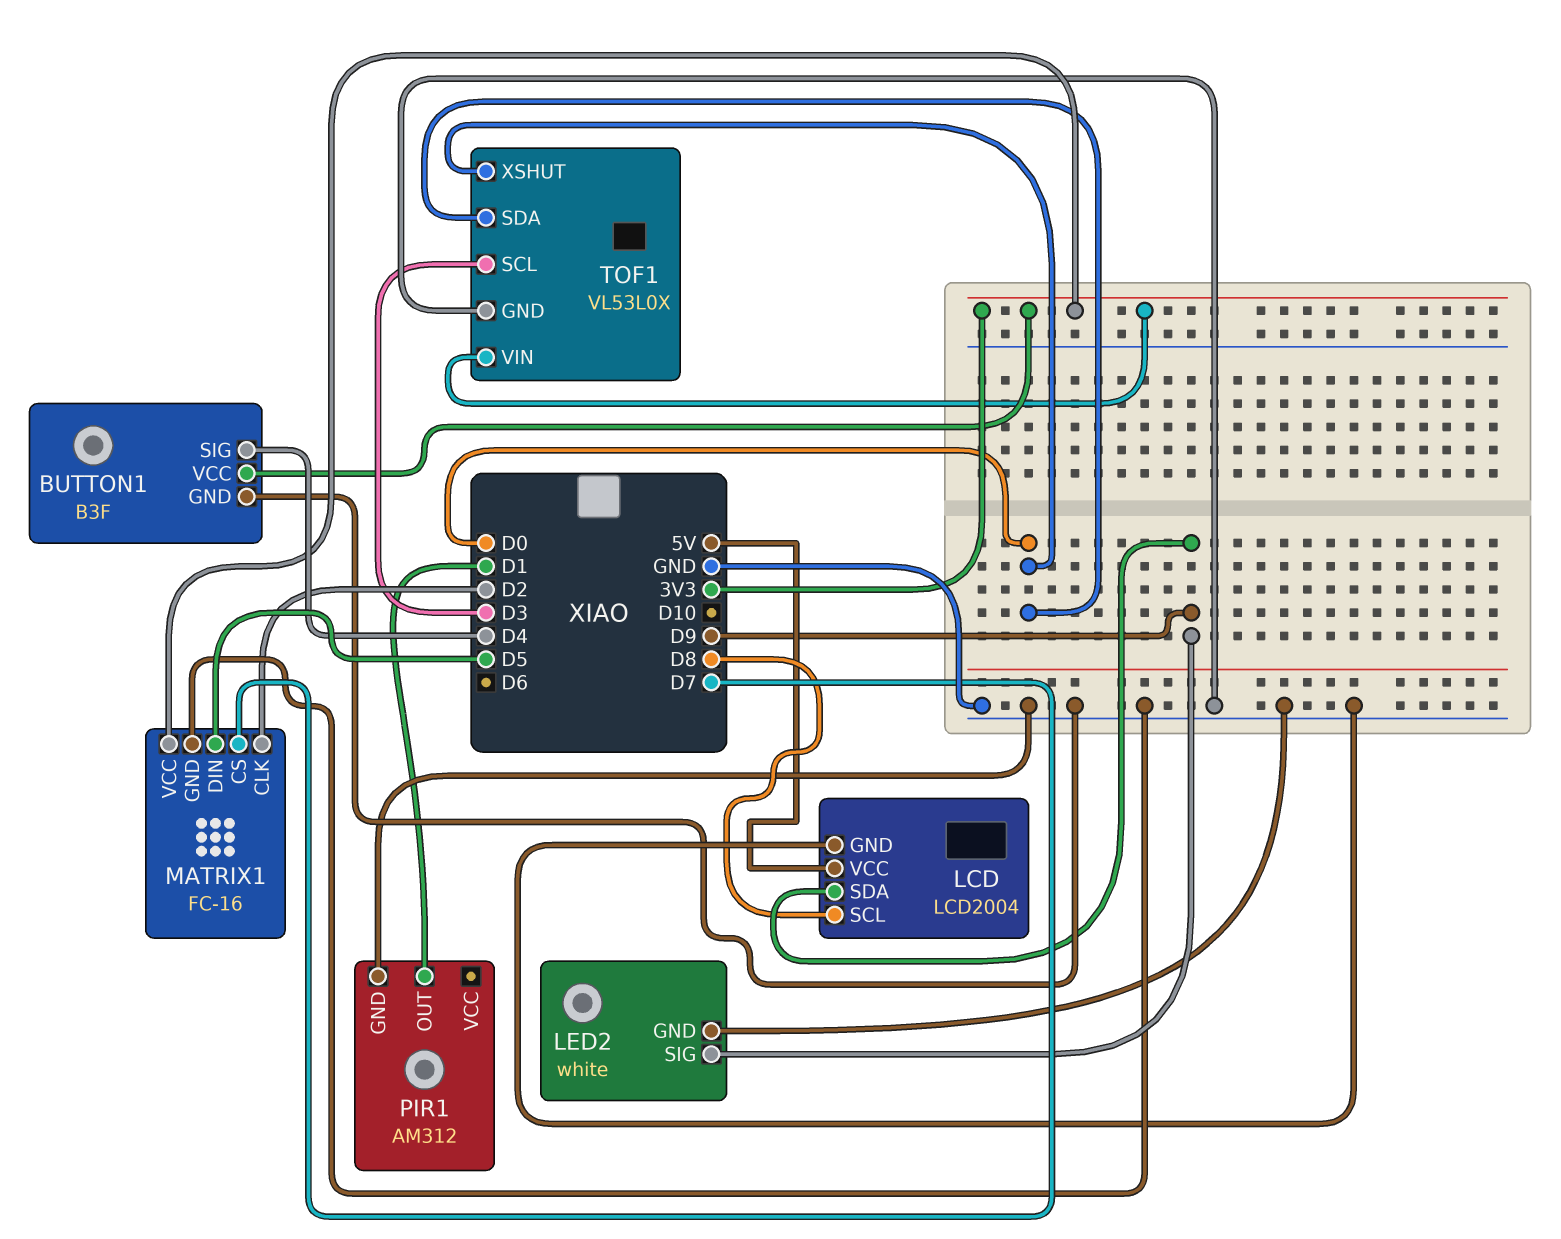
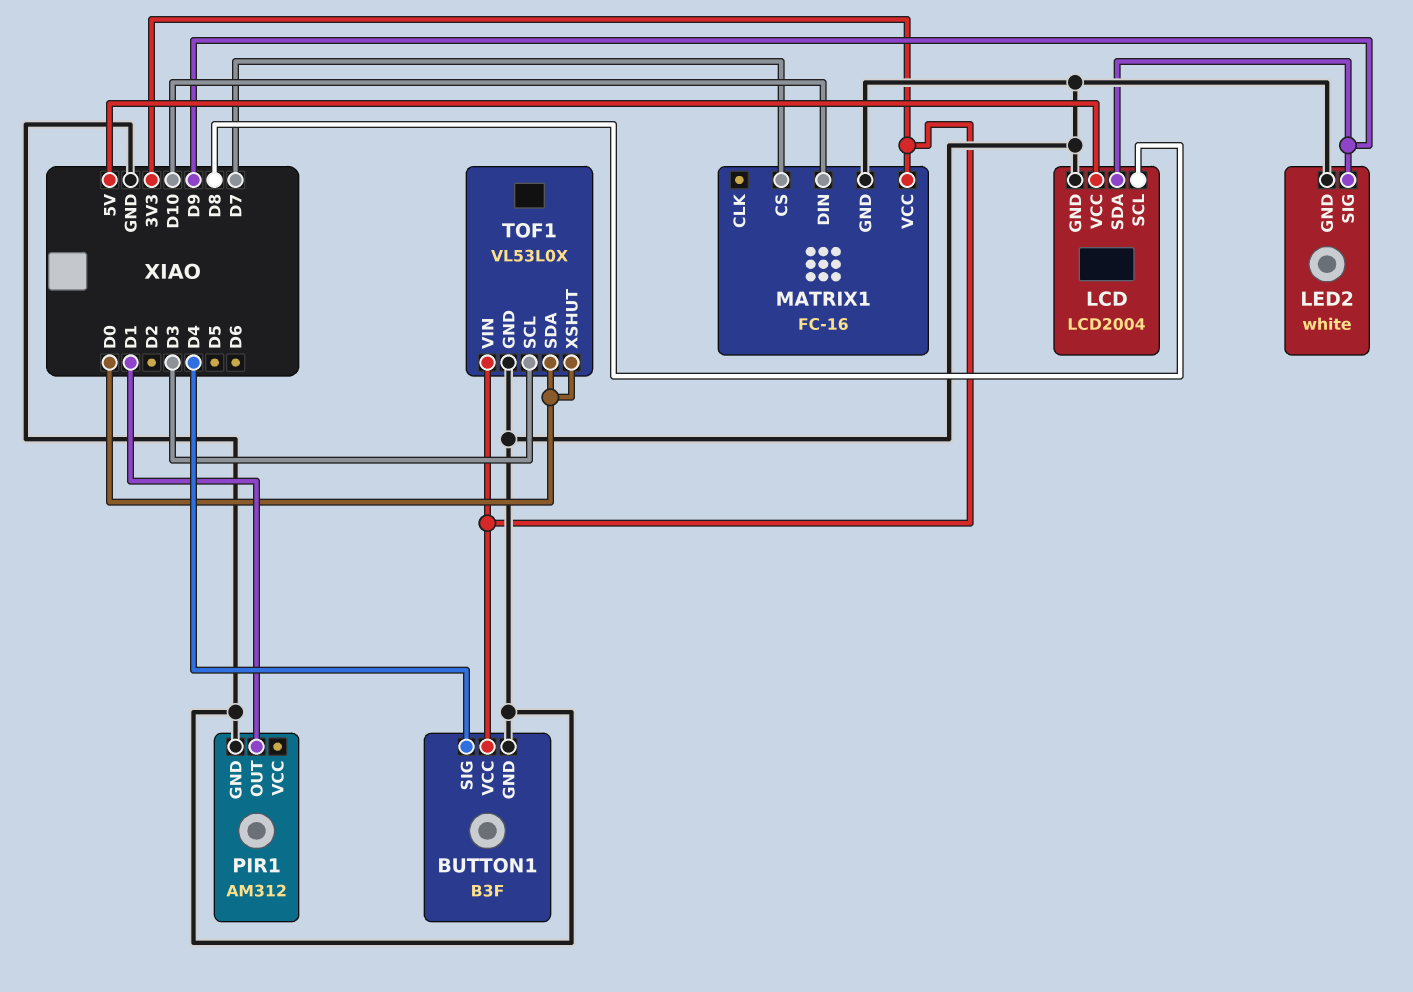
MATRIX1 pin CLK: D2 -> none
MATRIX1 pin DIN: D5 -> D10

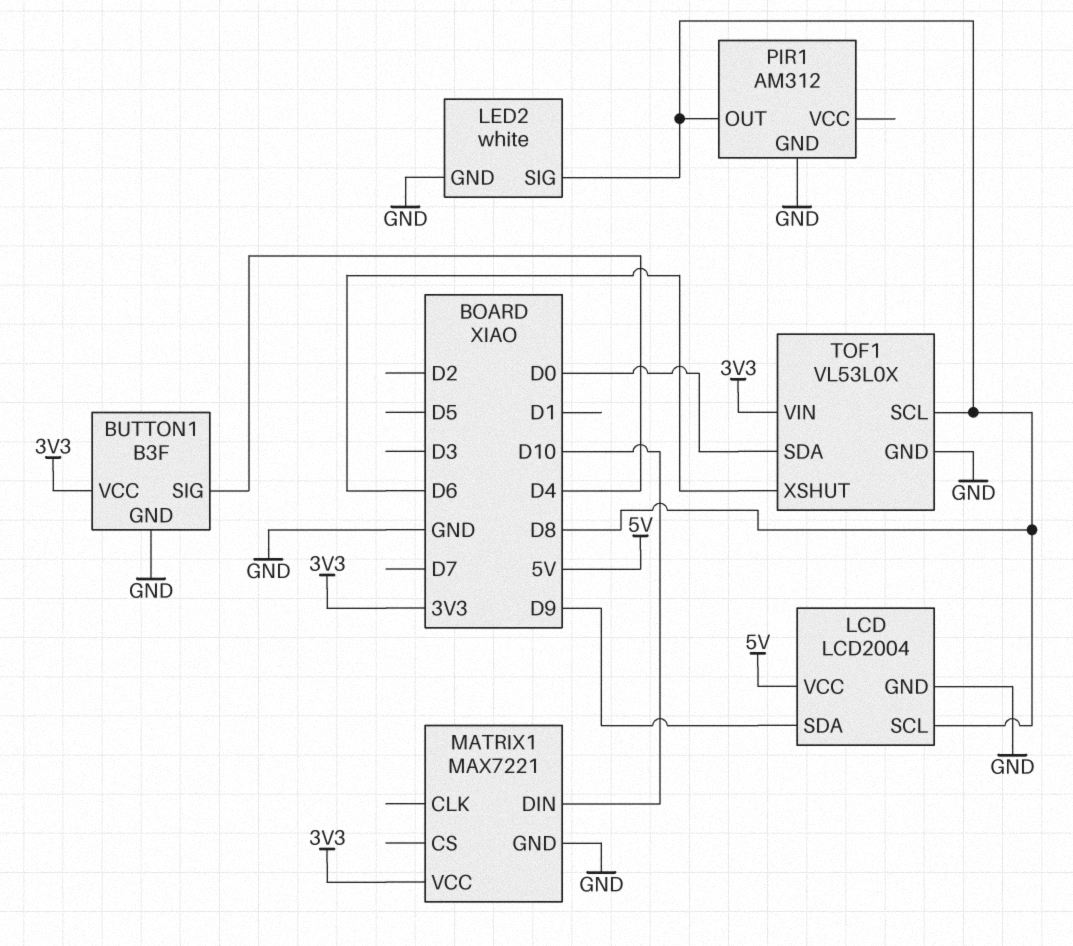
LED2 pin SIG: D9 -> D8
MATRIX1: FC-16 -> MAX7221
MATRIX1 pin CS: D7 -> none
PIR1 pin OUT: D1 -> D8
TOF1 pin SCL: D3 -> D8
TOF1 pin XSHUT: D0 -> D6

